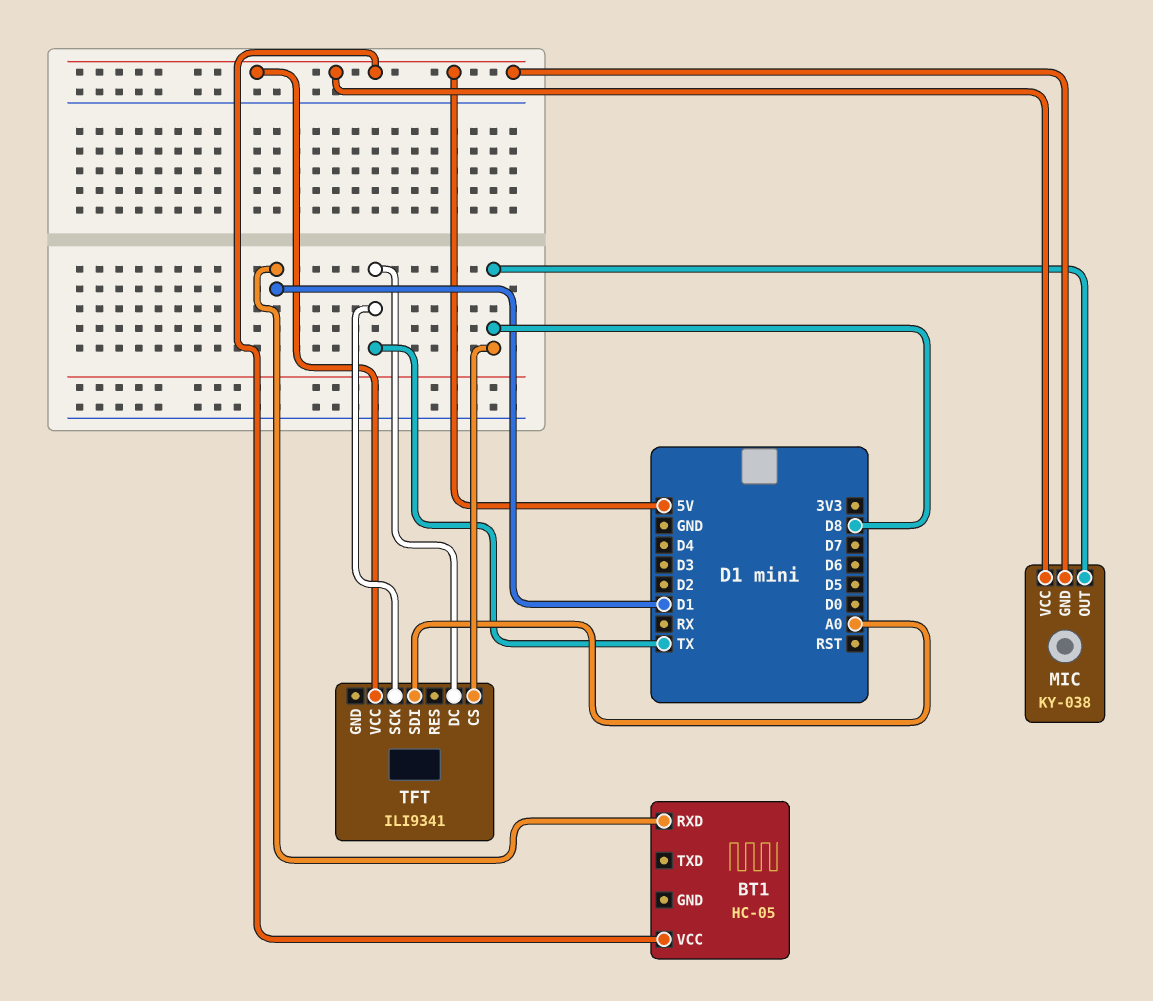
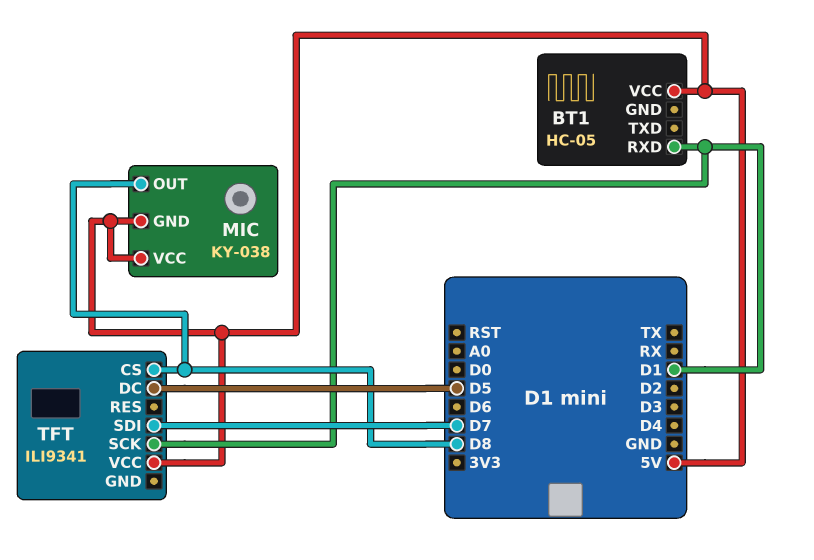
TFT pin DC: TX -> D5
TFT pin SCK: TX -> D1
TFT pin SDI: A0 -> D7

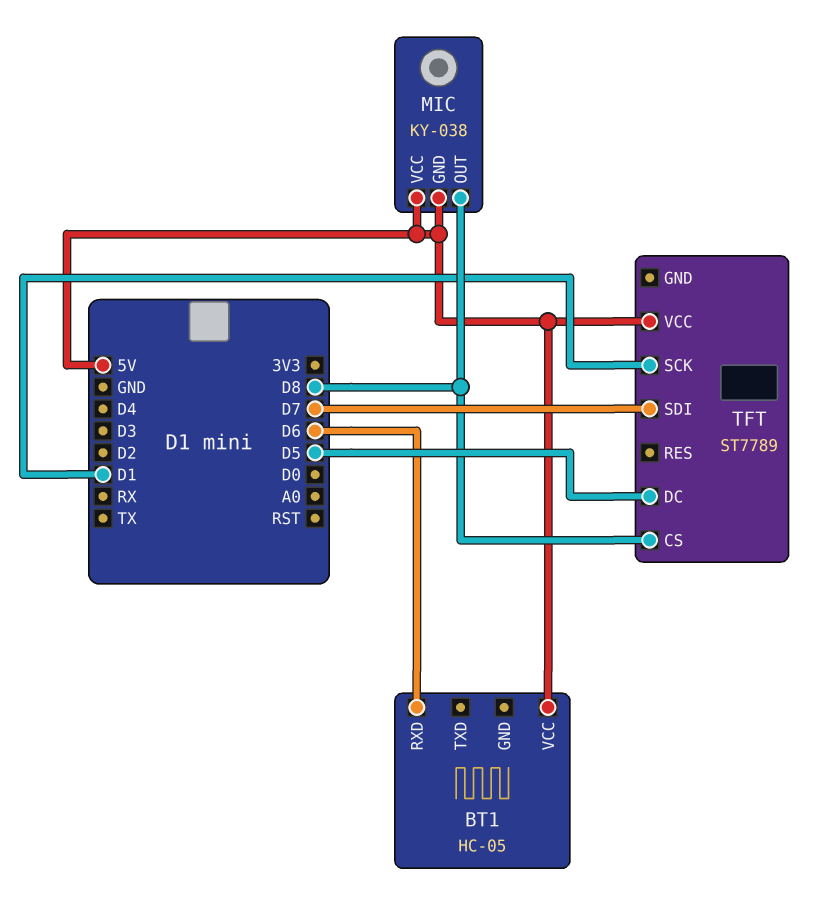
BT1 pin RXD: D1 -> D6
TFT: ILI9341 -> ST7789

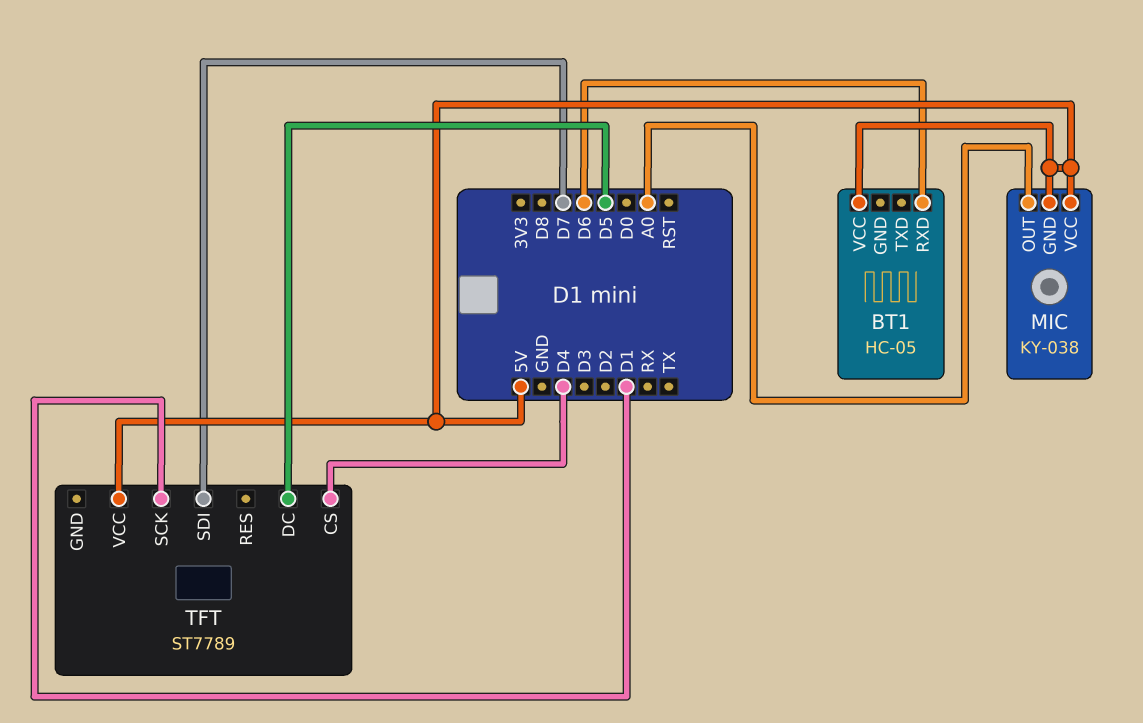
MIC pin OUT: D8 -> A0
TFT pin CS: D8 -> D4

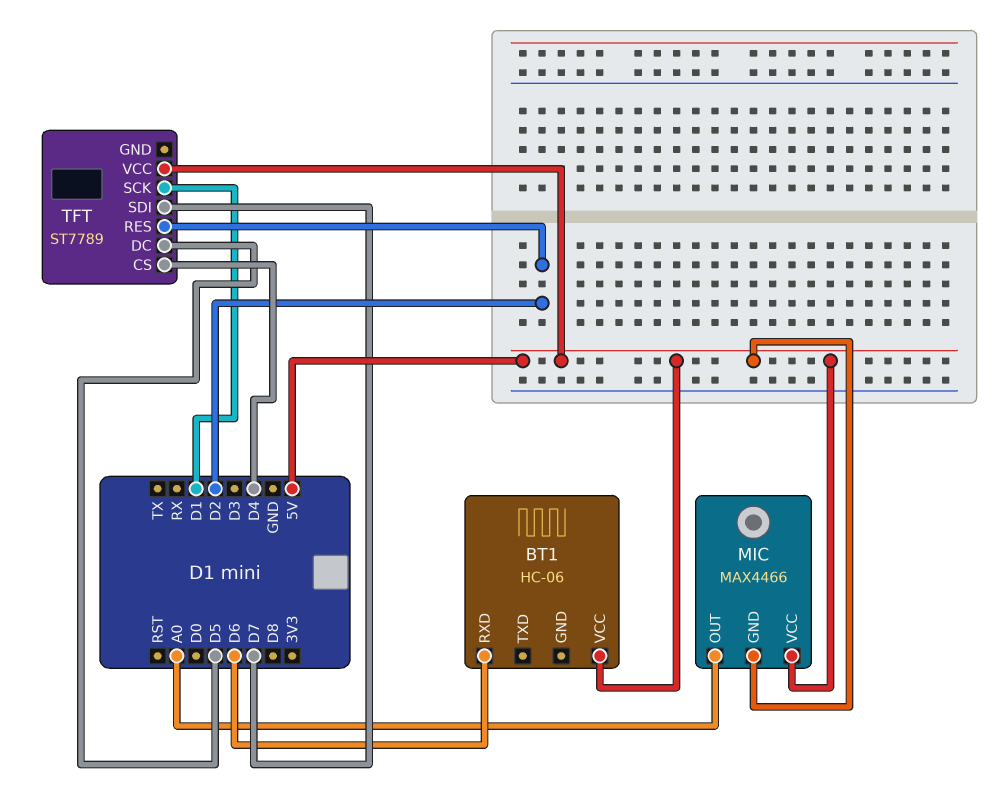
BT1: HC-05 -> HC-06
MIC: KY-038 -> MAX4466
TFT pin RES: none -> D2

